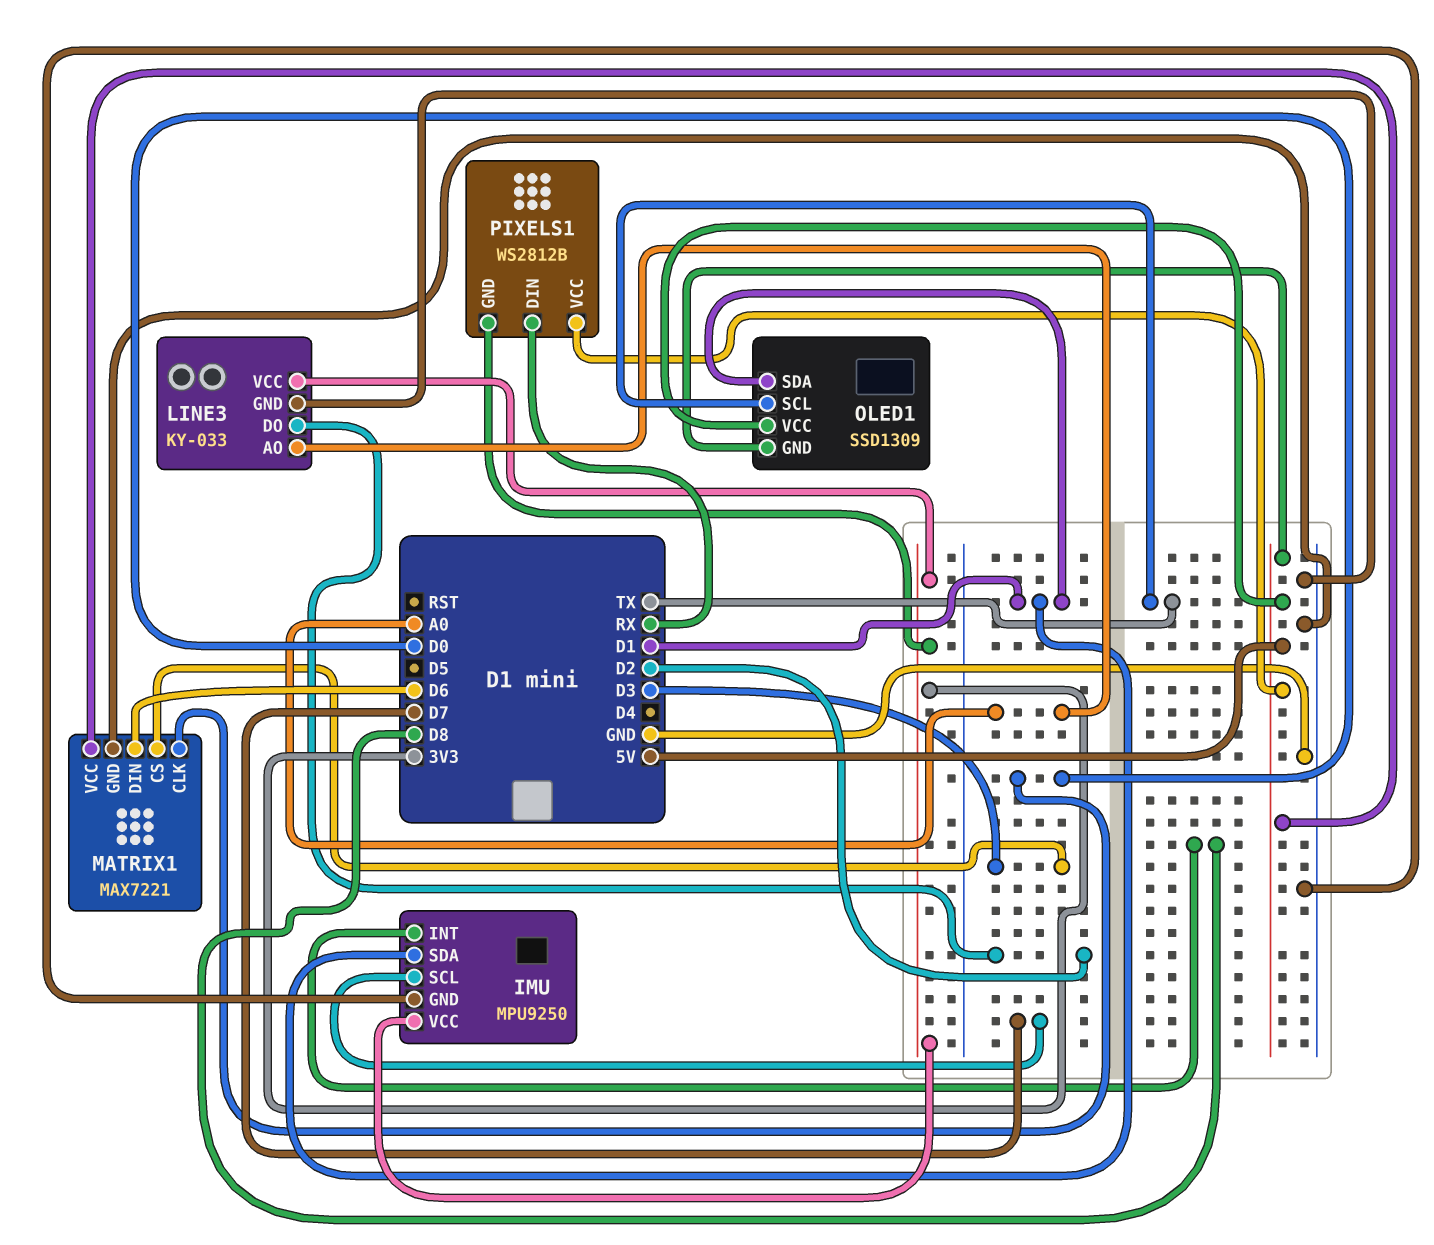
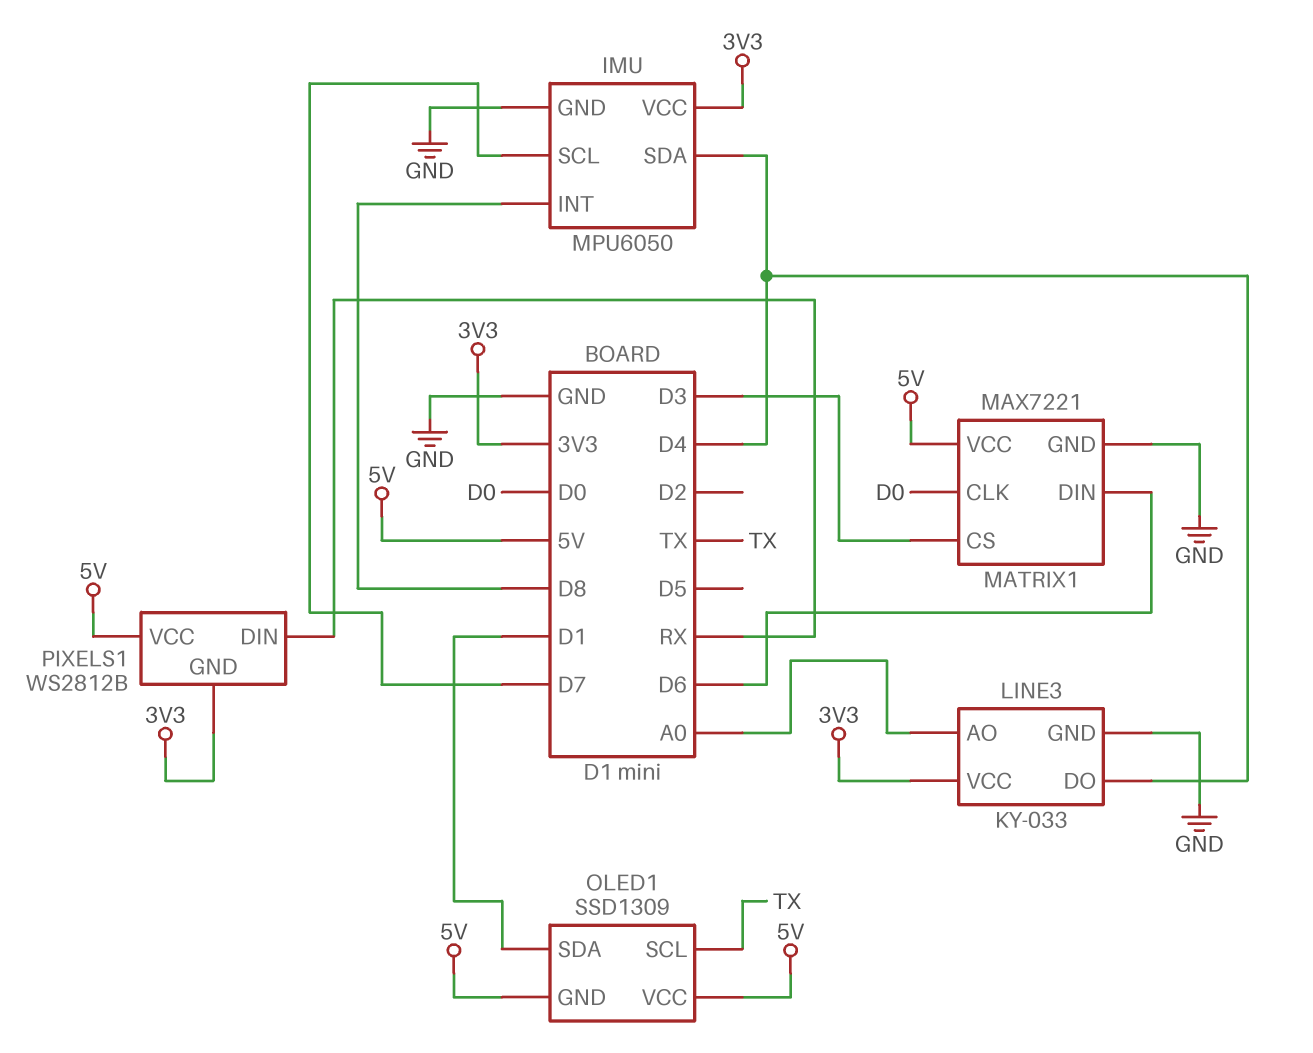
IMU: MPU9250 -> MPU6050
IMU pin SDA: D1 -> D4
LINE3 pin DO: D2 -> D4

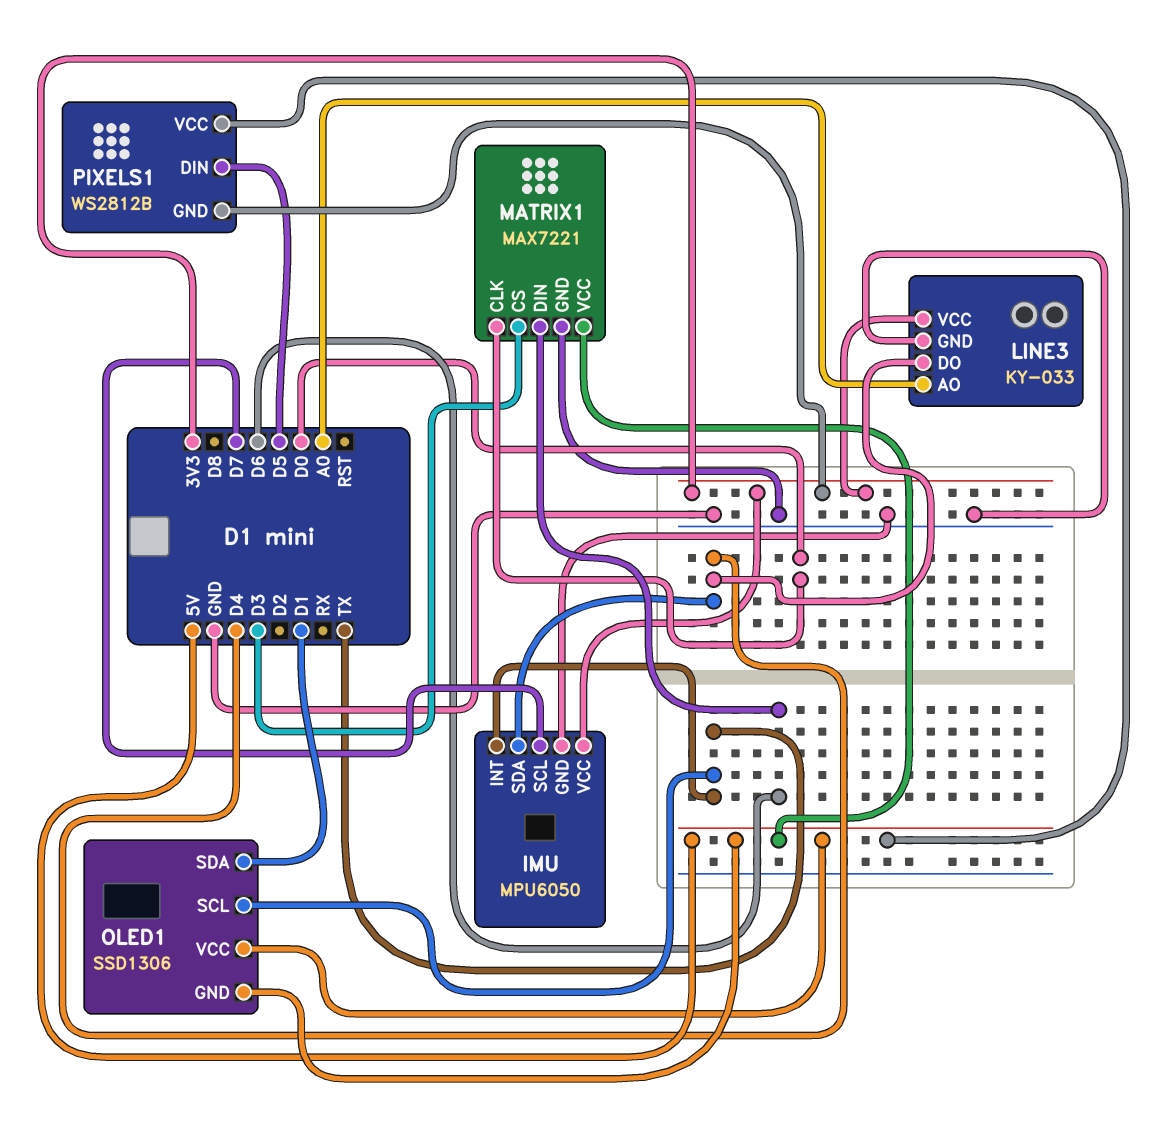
IMU pin INT: D8 -> TX
OLED1: SSD1309 -> SSD1306
PIXELS1 pin DIN: RX -> D5

